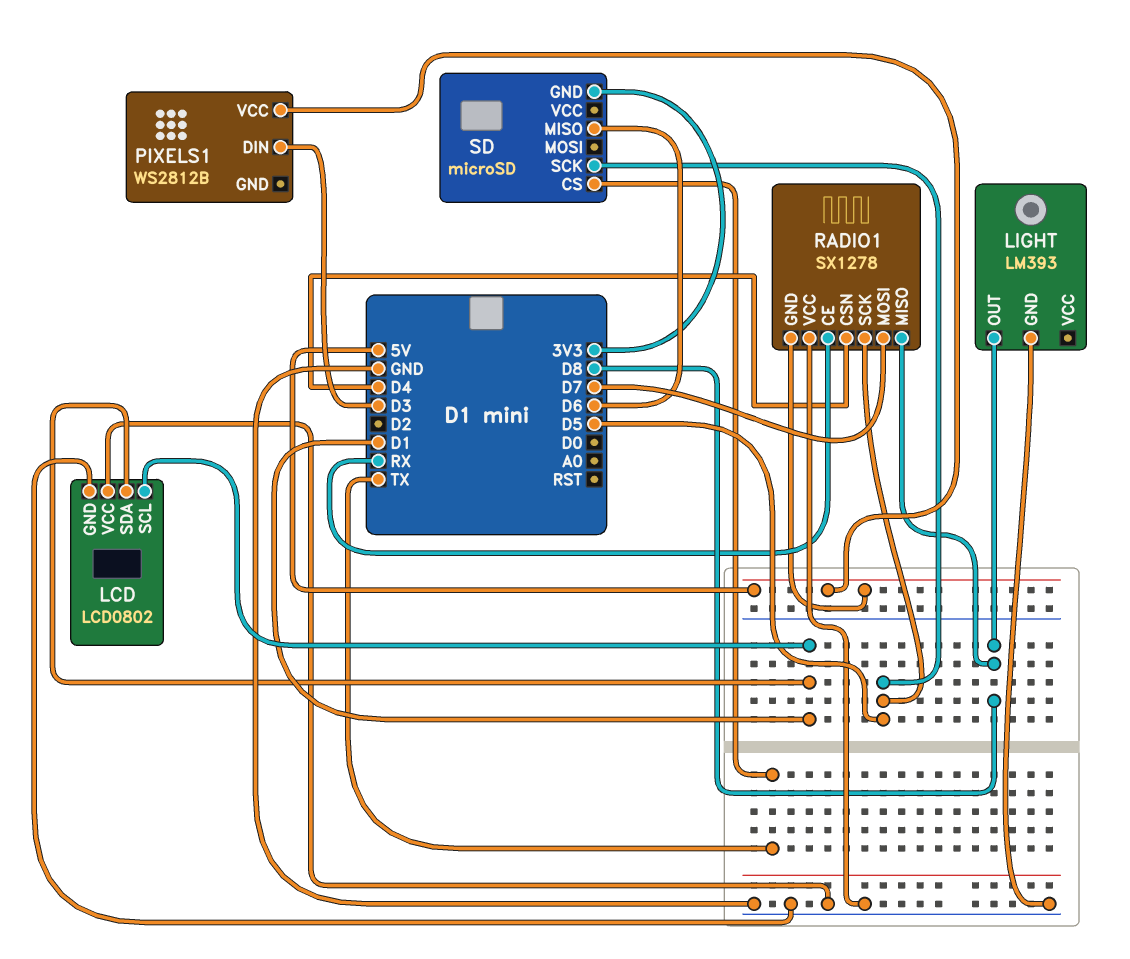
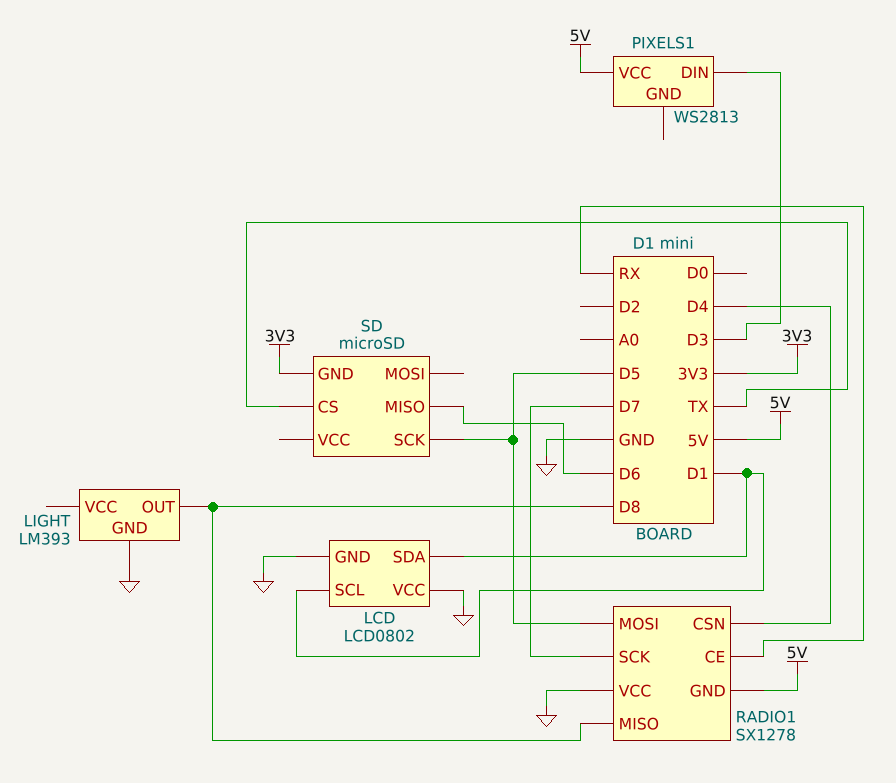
PIXELS1: WS2812B -> WS2813
RADIO1 pin MOSI: D7 -> D5
RADIO1 pin SCK: D5 -> D7

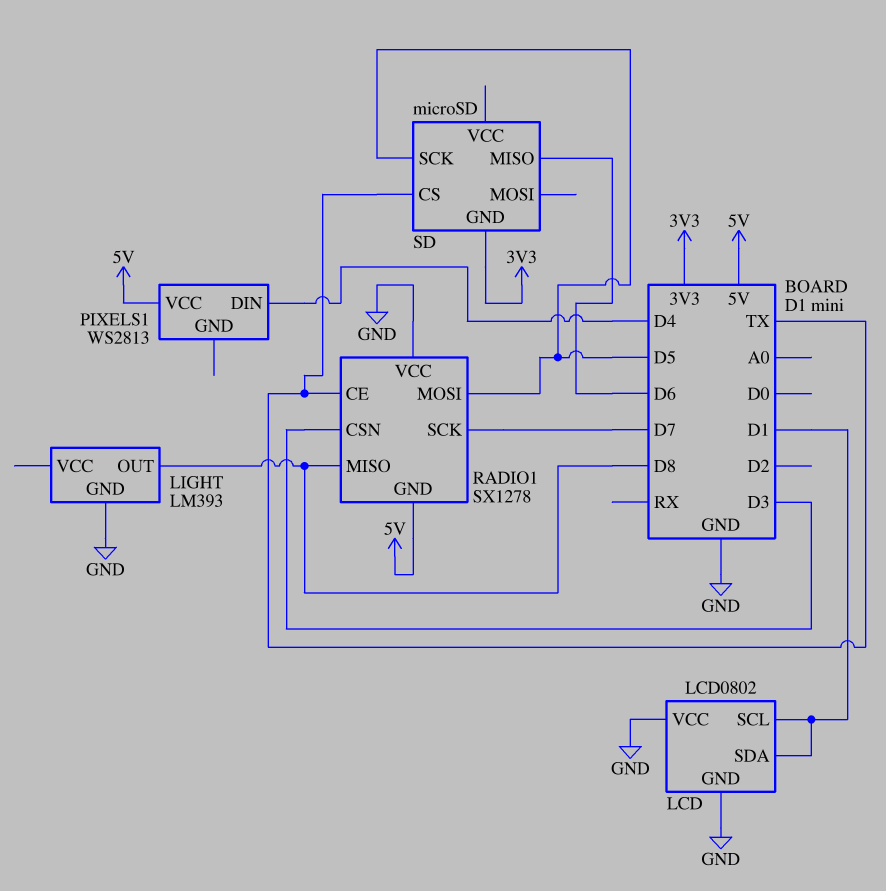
PIXELS1 pin DIN: D3 -> D4
RADIO1 pin CE: RX -> TX
RADIO1 pin CSN: D4 -> D3

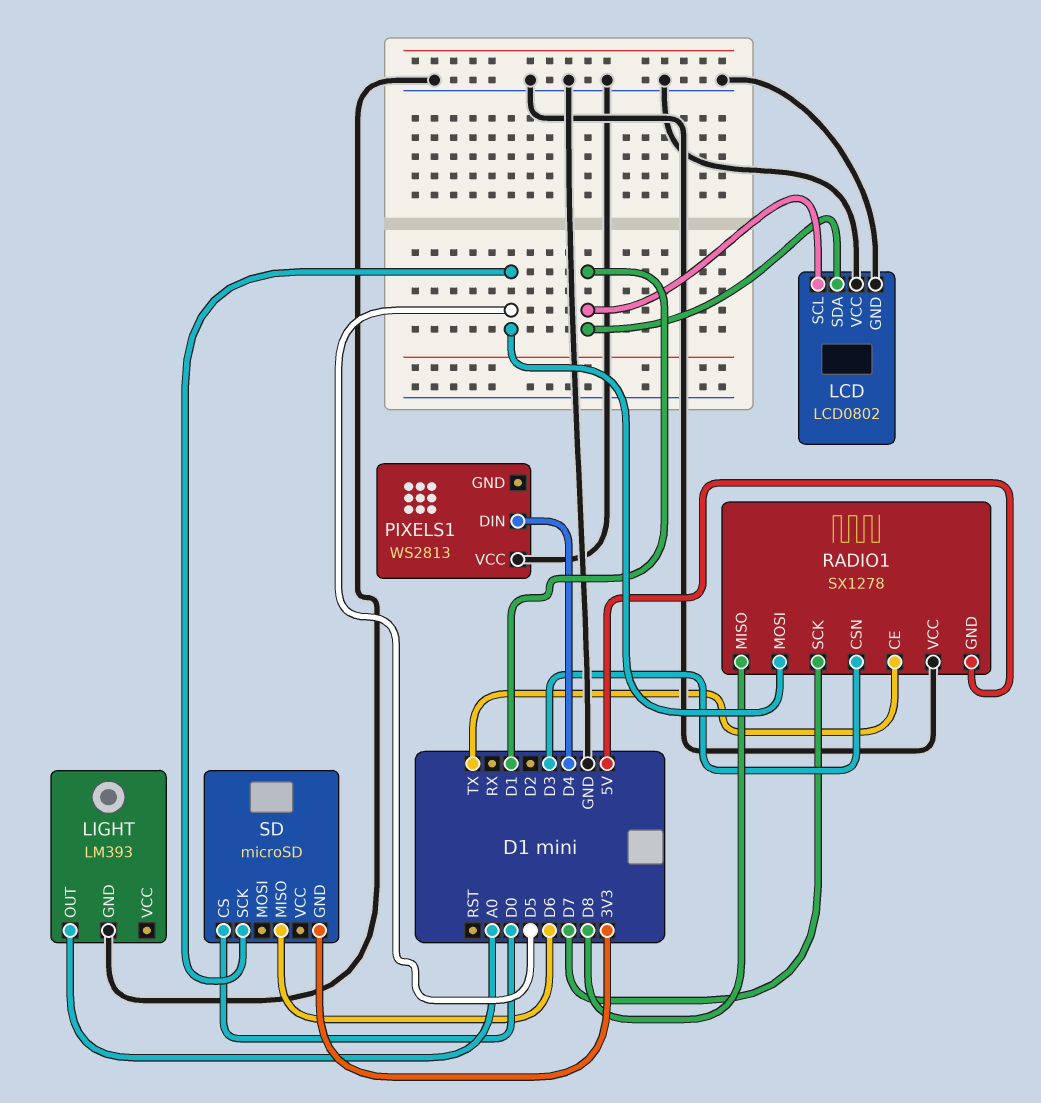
LIGHT pin OUT: D8 -> A0
PIXELS1 pin VCC: 5V -> GND
SD pin CS: TX -> D0

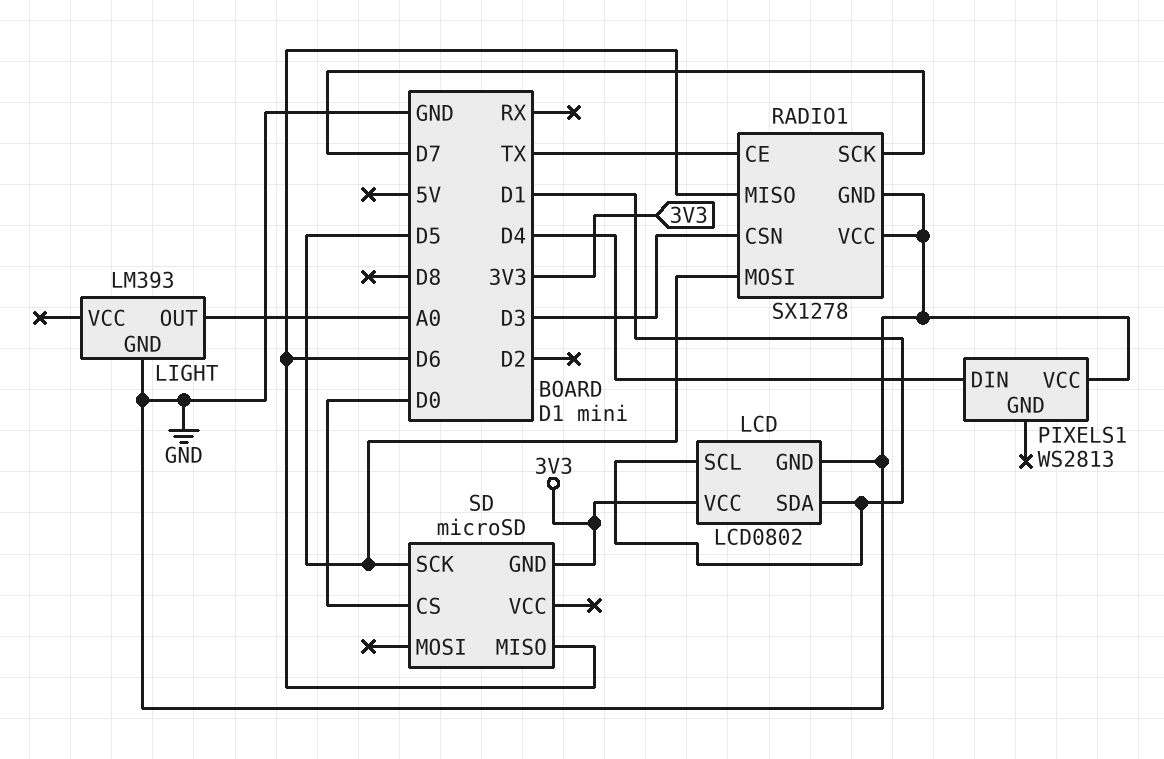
LCD pin VCC: GND -> 3V3
RADIO1 pin GND: 5V -> GND
RADIO1 pin MISO: D8 -> D6

